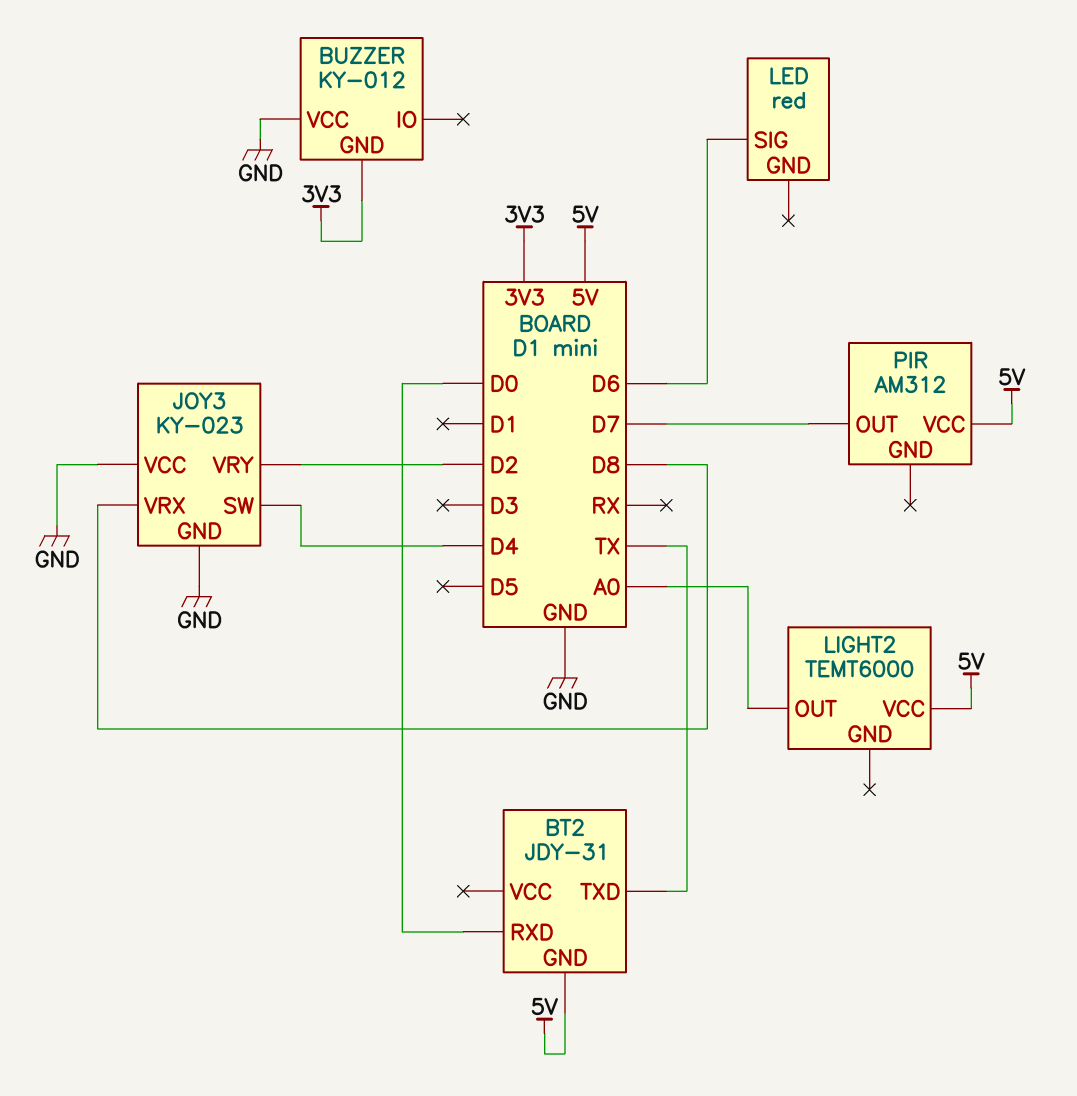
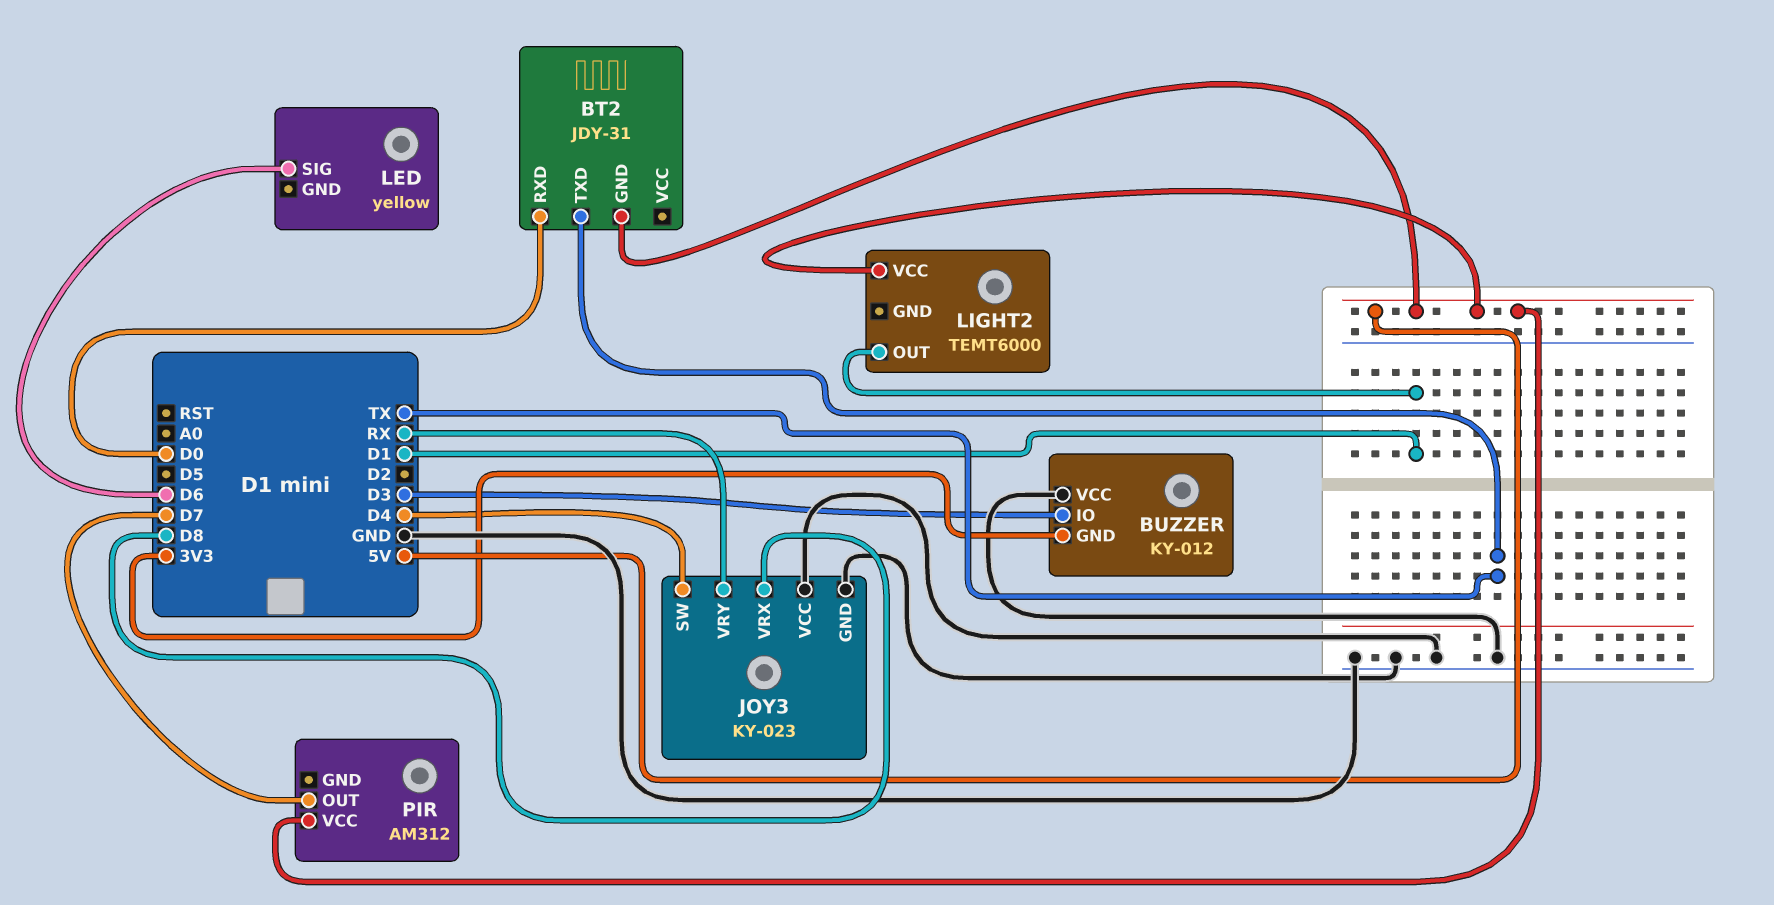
BUZZER pin IO: none -> D3
JOY3 pin VRY: D2 -> RX
LED: red -> yellow
LIGHT2 pin OUT: A0 -> D1

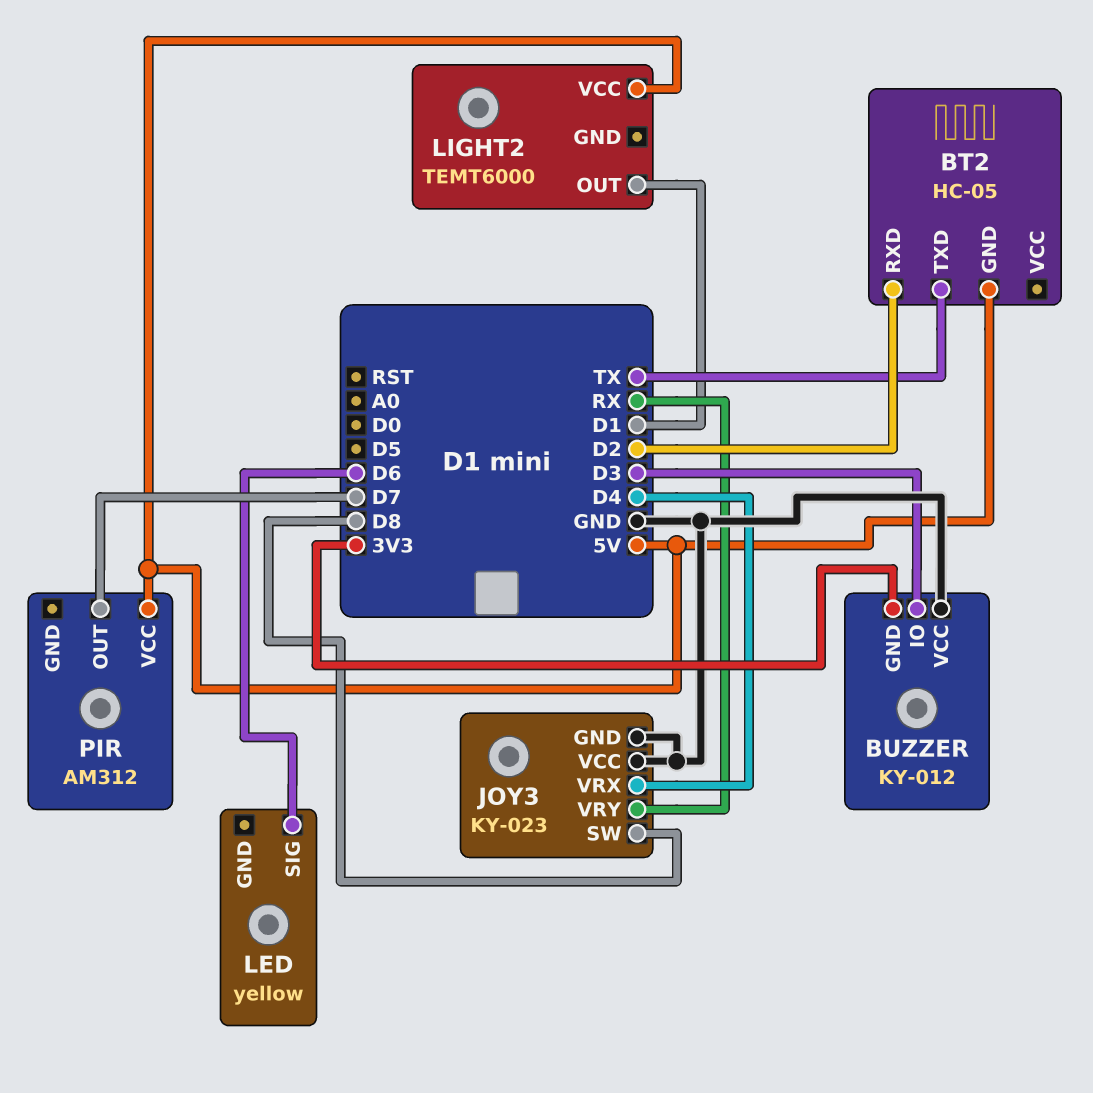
BT2: JDY-31 -> HC-05
BT2 pin RXD: D0 -> D2
JOY3 pin SW: D4 -> D8
JOY3 pin VRX: D8 -> D4

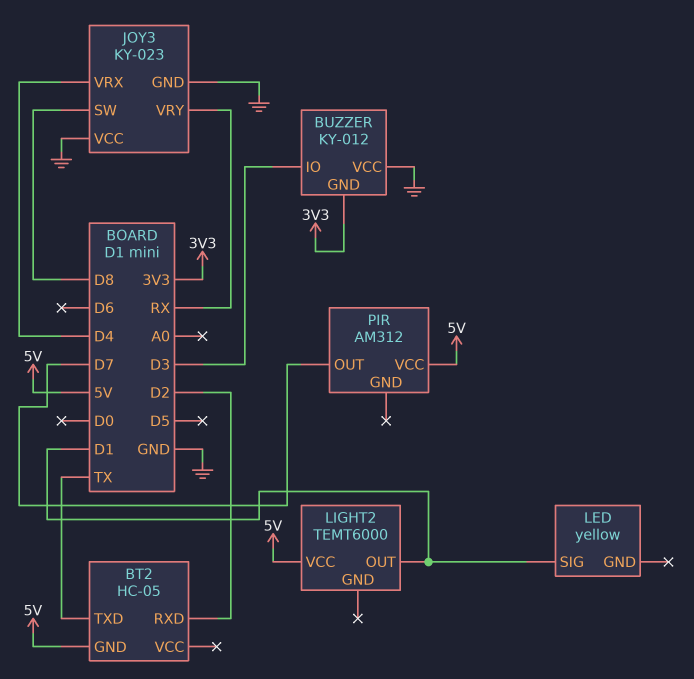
LED pin SIG: D6 -> D1

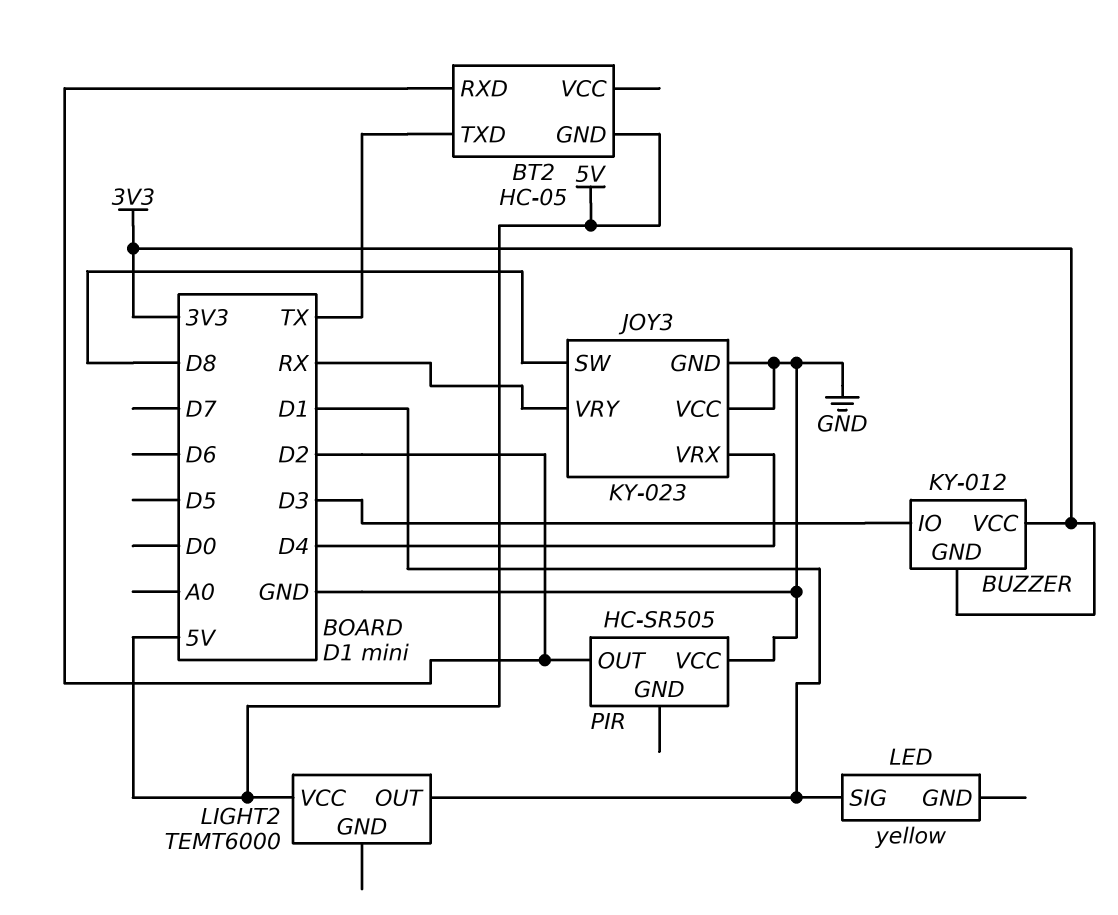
BUZZER pin VCC: GND -> 3V3
PIR: AM312 -> HC-SR505
PIR pin OUT: D7 -> D2
PIR pin VCC: 5V -> GND

